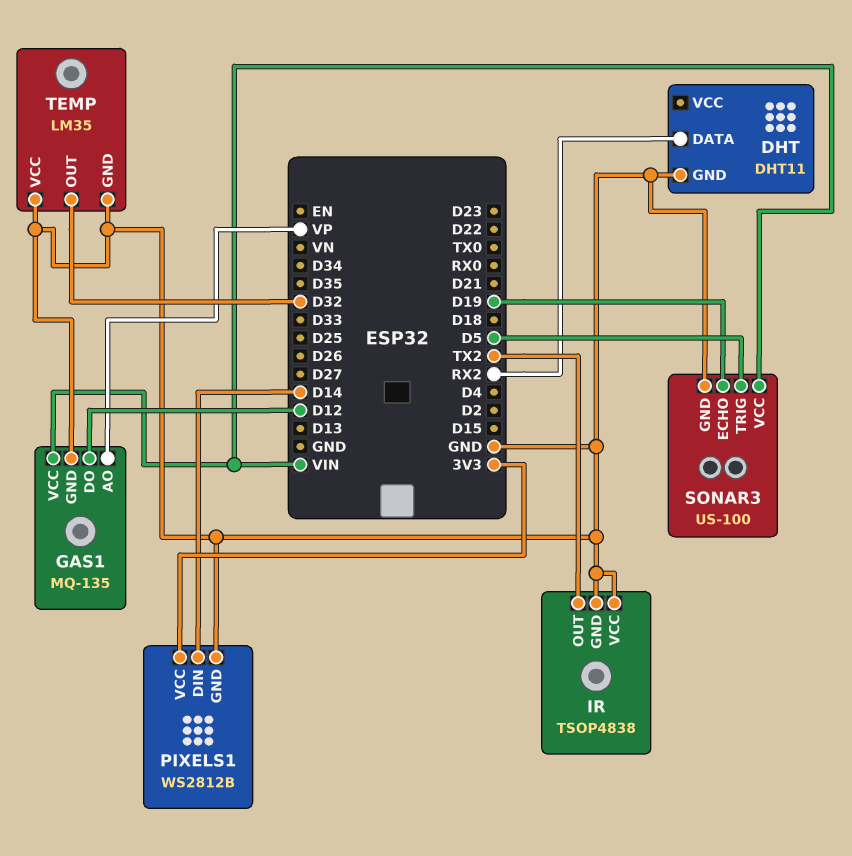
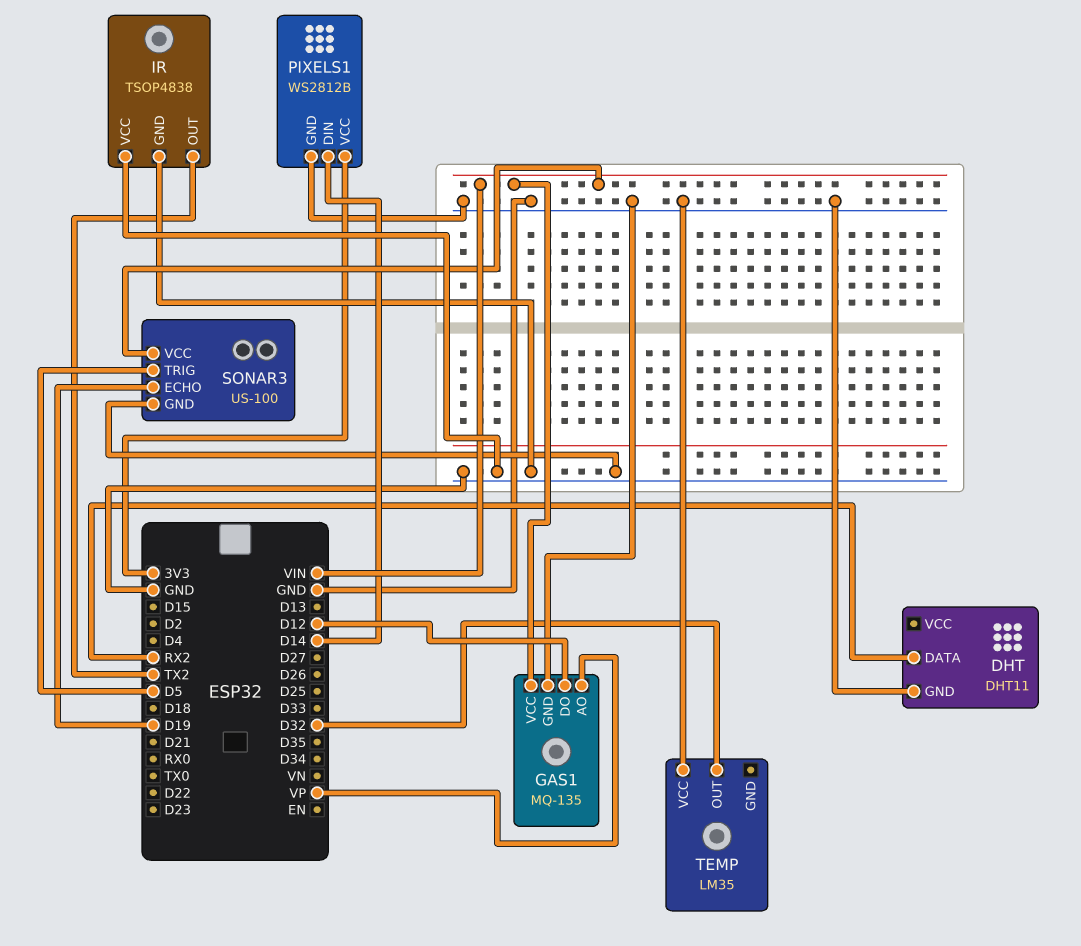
TEMP pin GND: GND -> none

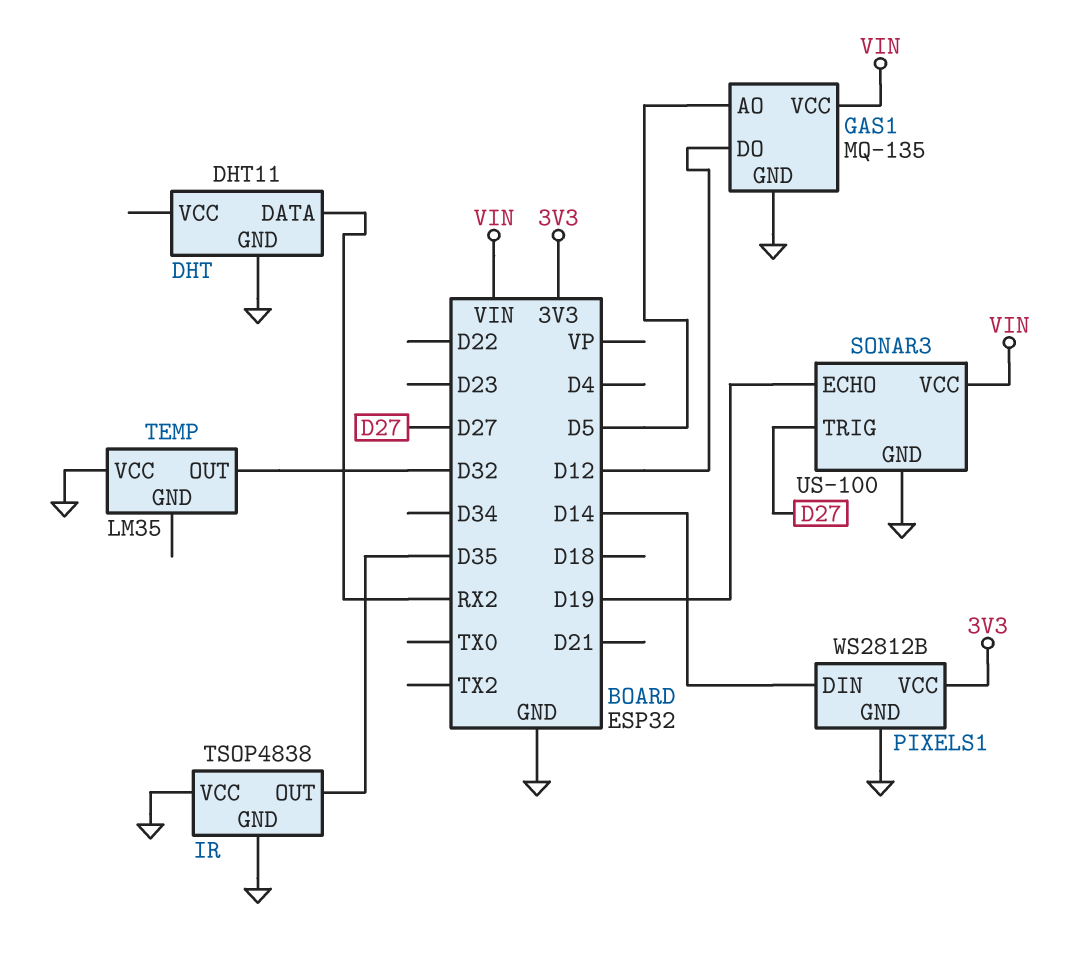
GAS1 pin AO: VP -> D5
IR pin OUT: TX2 -> D35
SONAR3 pin TRIG: D5 -> D27

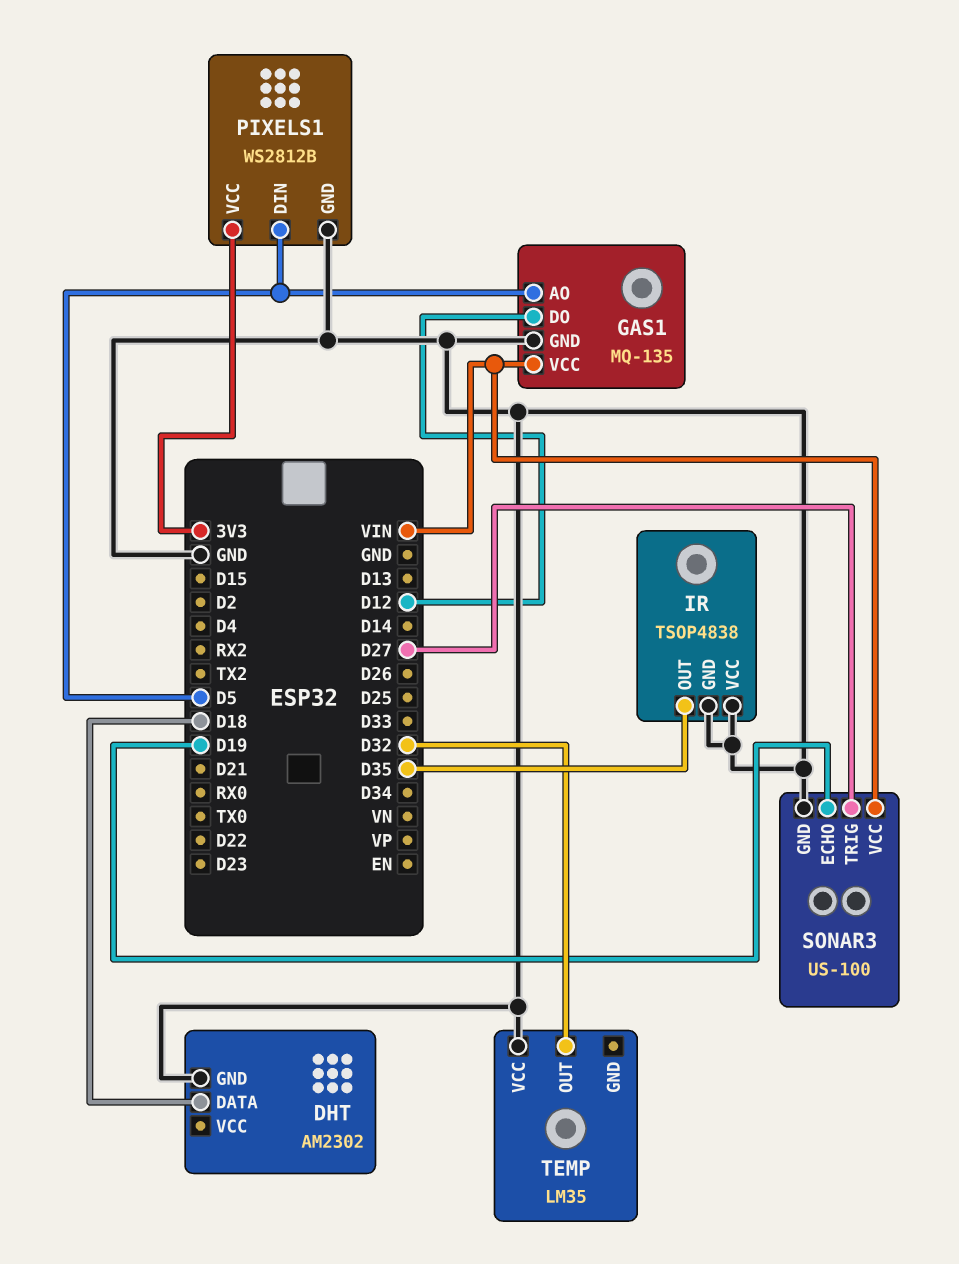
DHT: DHT11 -> AM2302
DHT pin DATA: RX2 -> D18
PIXELS1 pin DIN: D14 -> D5

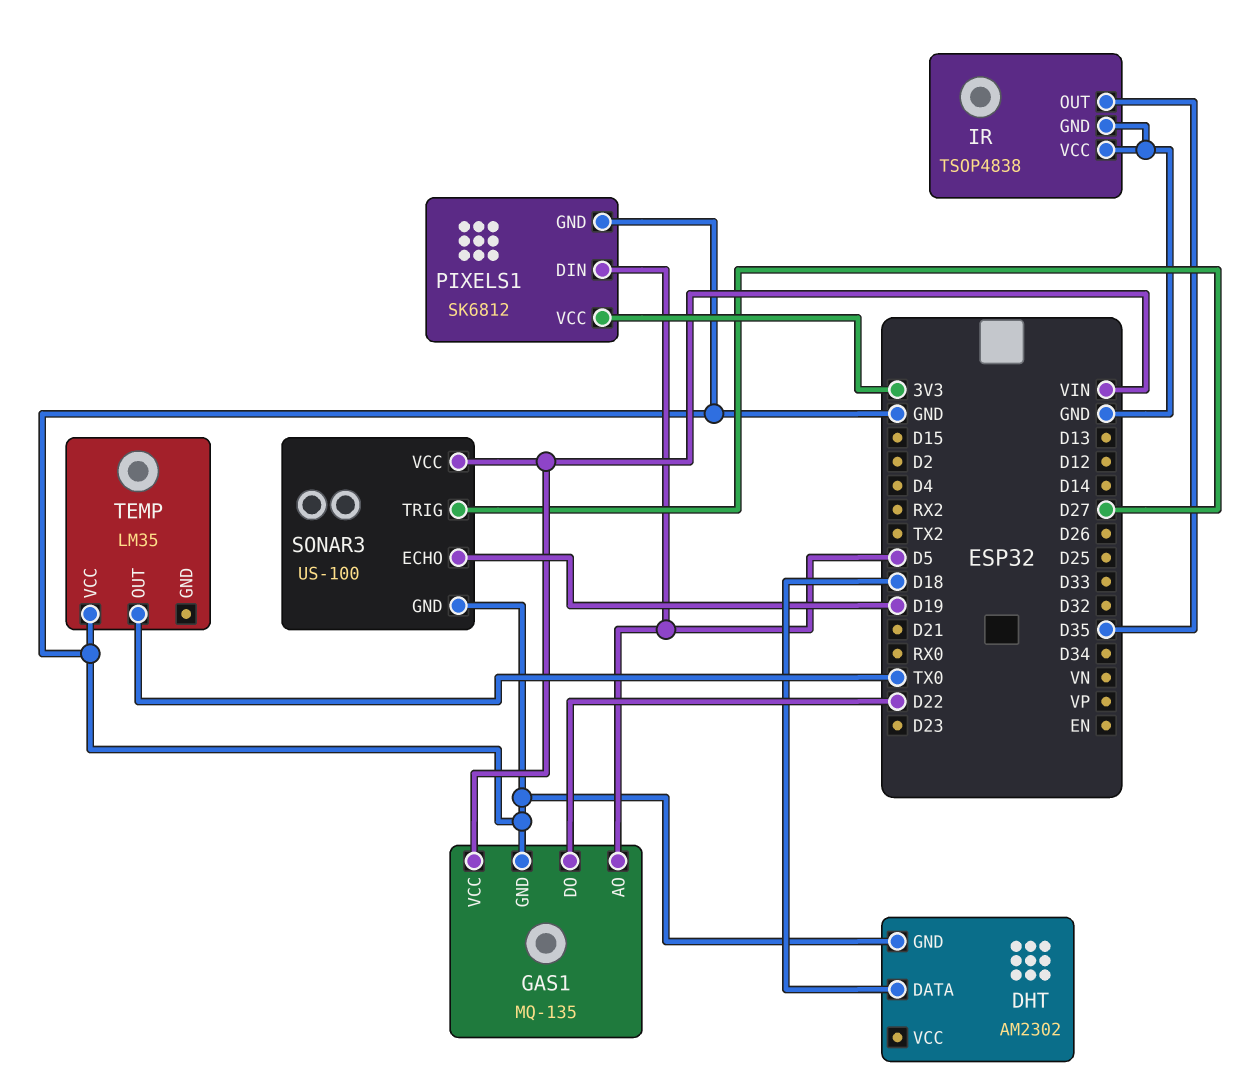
GAS1 pin DO: D12 -> D22
PIXELS1: WS2812B -> SK6812
TEMP pin OUT: D32 -> TX0

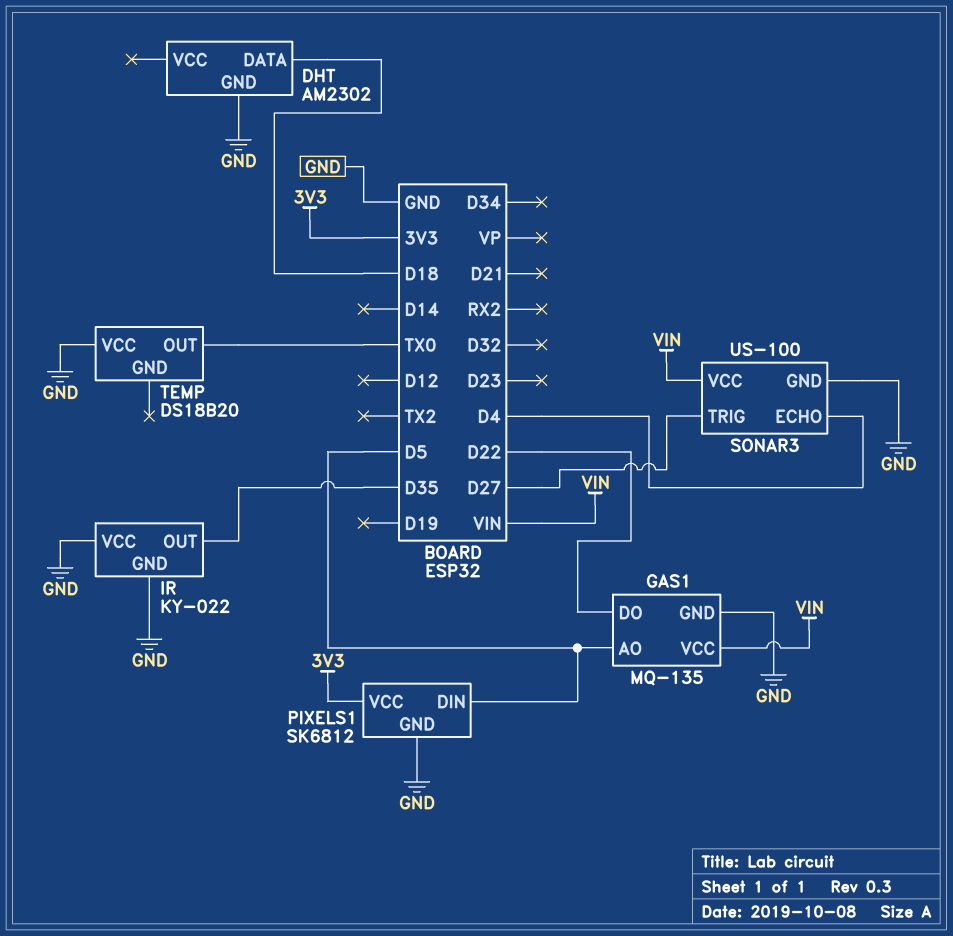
IR: TSOP4838 -> KY-022
SONAR3 pin ECHO: D19 -> D4
TEMP: LM35 -> DS18B20

